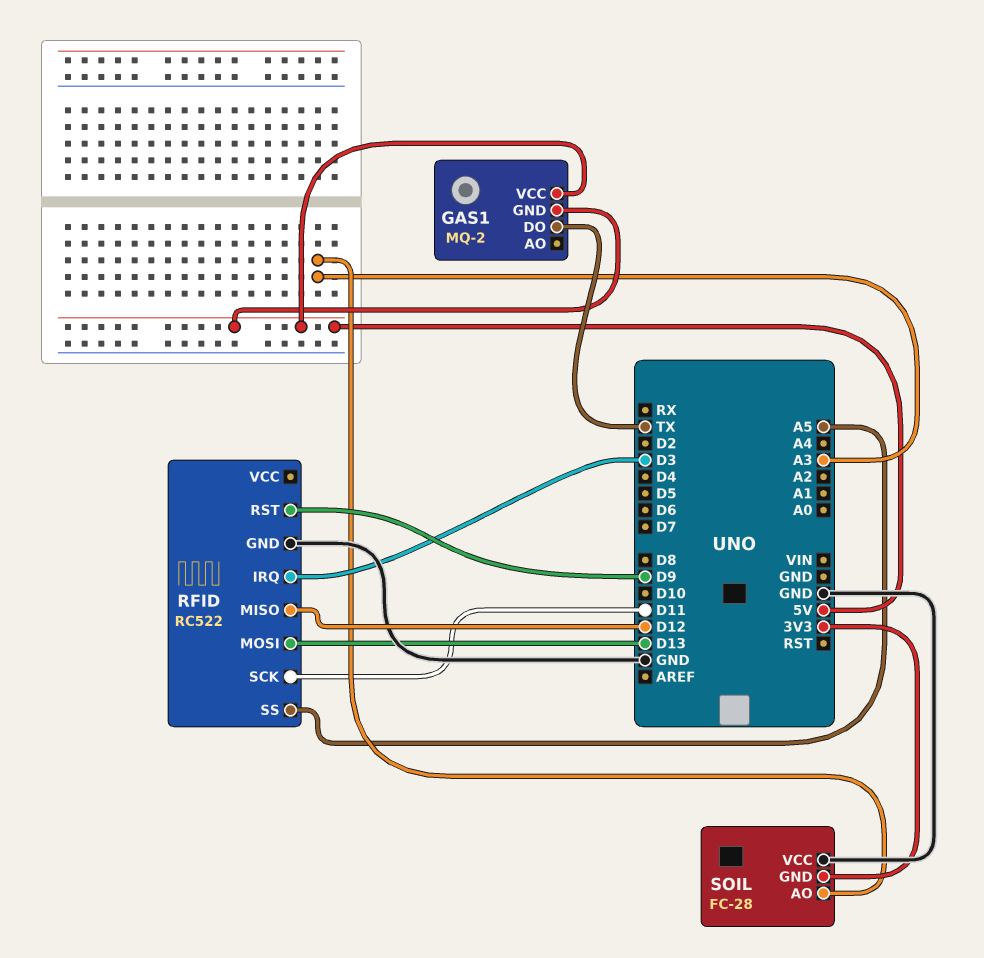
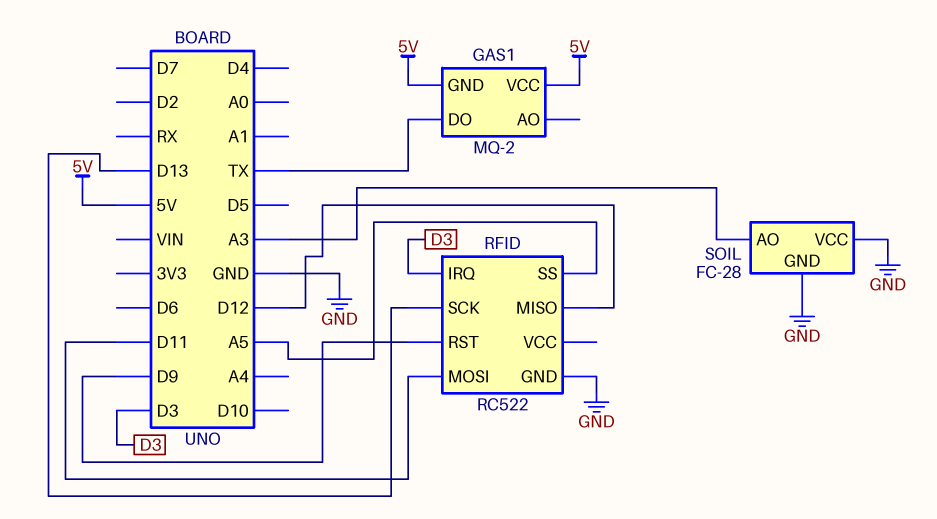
RFID pin MOSI: D13 -> D11
RFID pin SCK: D11 -> D13
SOIL pin GND: 3V3 -> GND

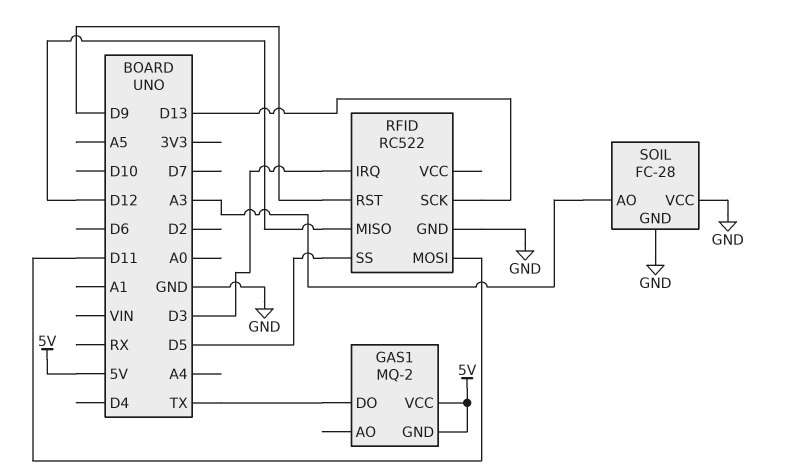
RFID pin SS: A5 -> D5

